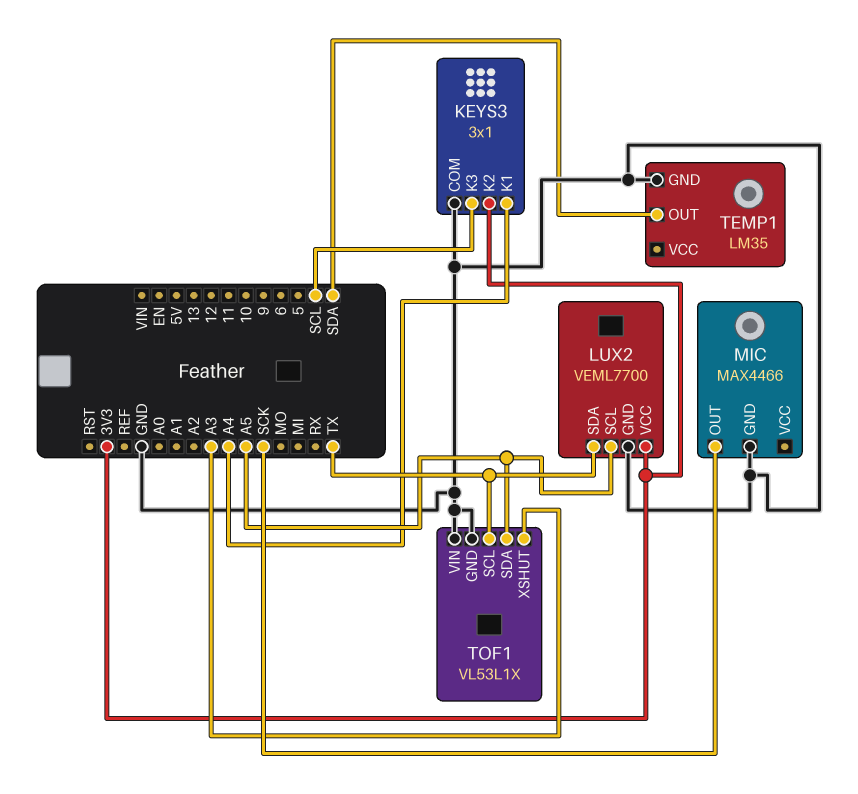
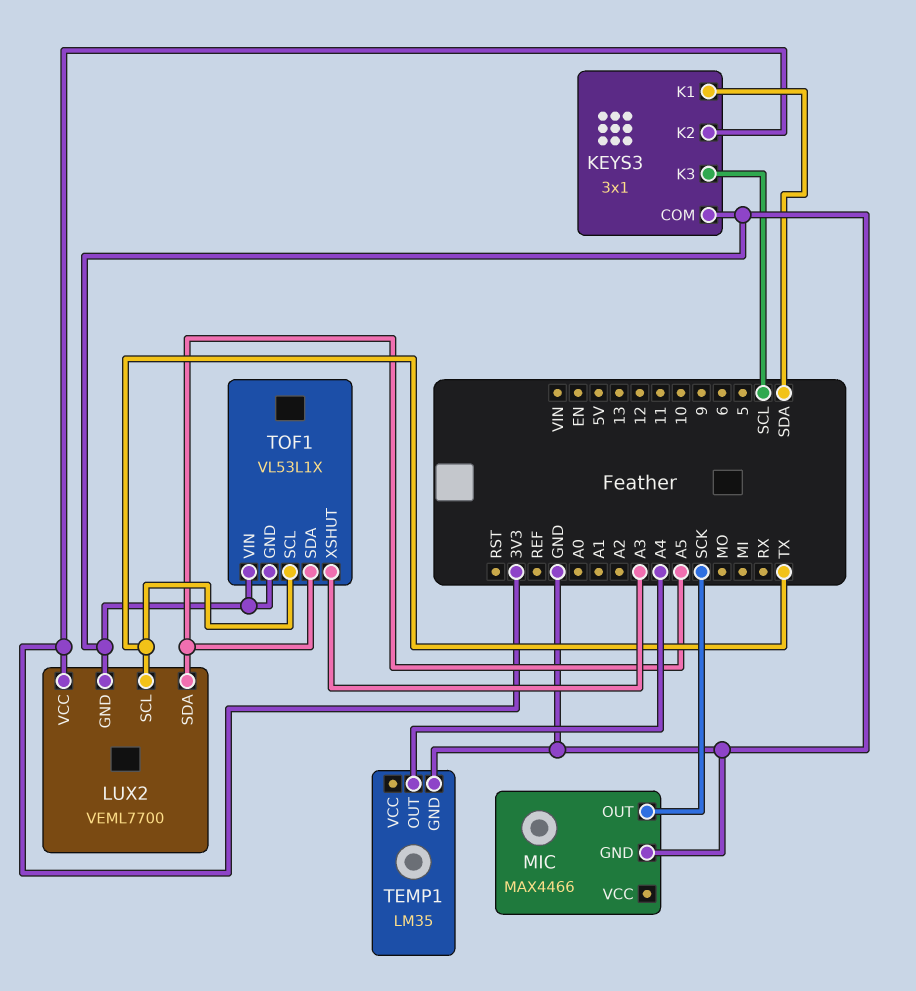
KEYS3 pin K1: A4 -> SDA
LUX2 pin SCL: A5 -> TX
LUX2 pin SDA: TX -> A5
TEMP1 pin OUT: SDA -> A4

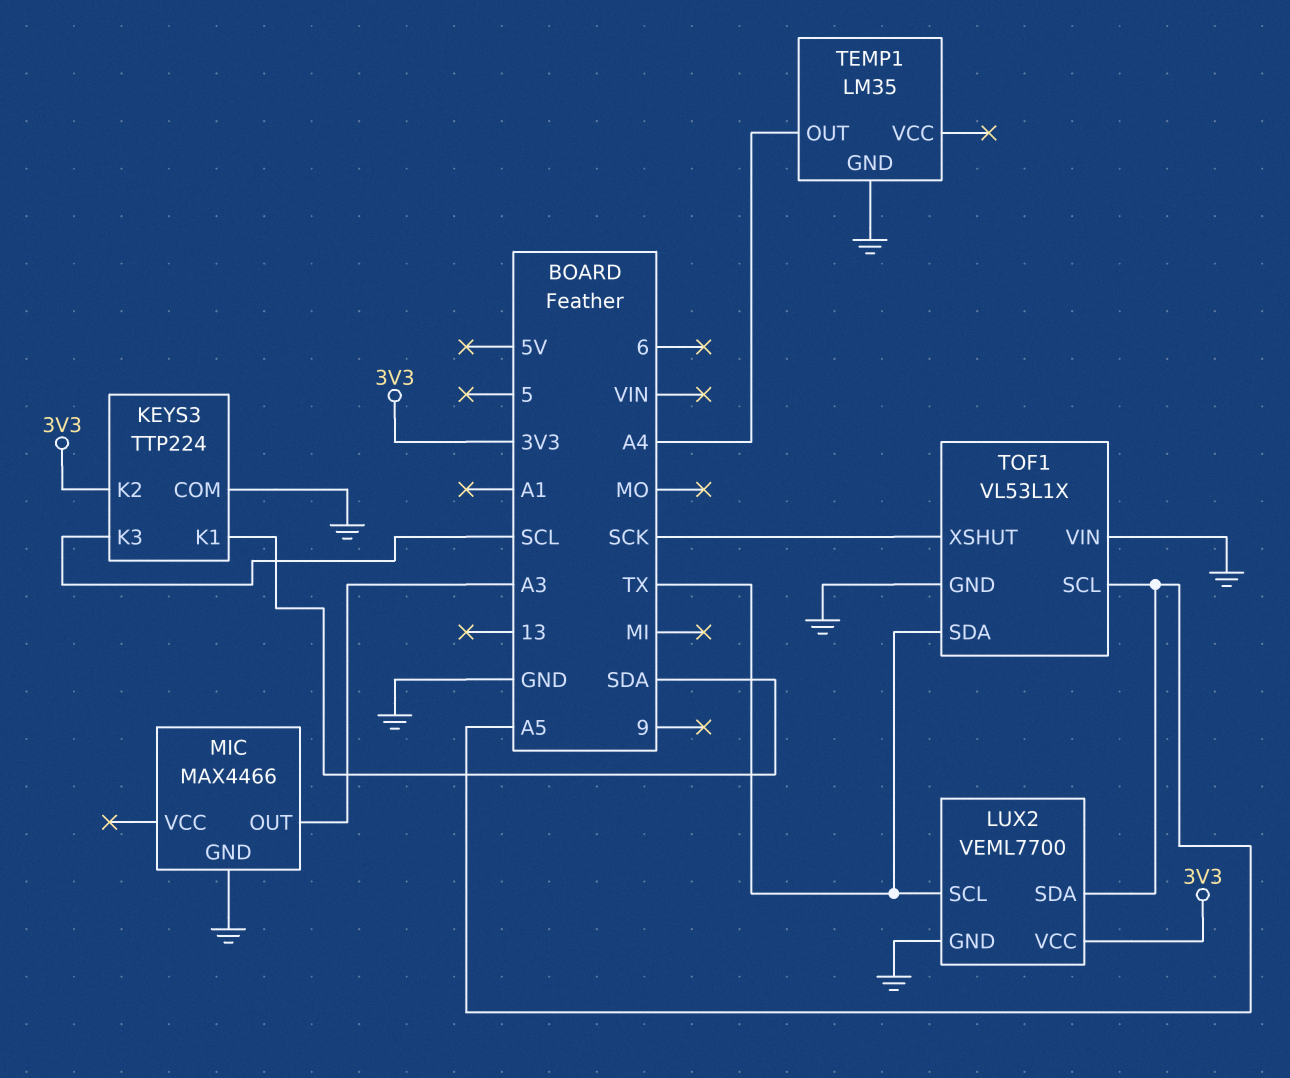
KEYS3: 3x1 -> TTP224
MIC pin OUT: SCK -> A3
TOF1 pin SCL: TX -> A5
TOF1 pin SDA: A5 -> TX
TOF1 pin XSHUT: A3 -> SCK

